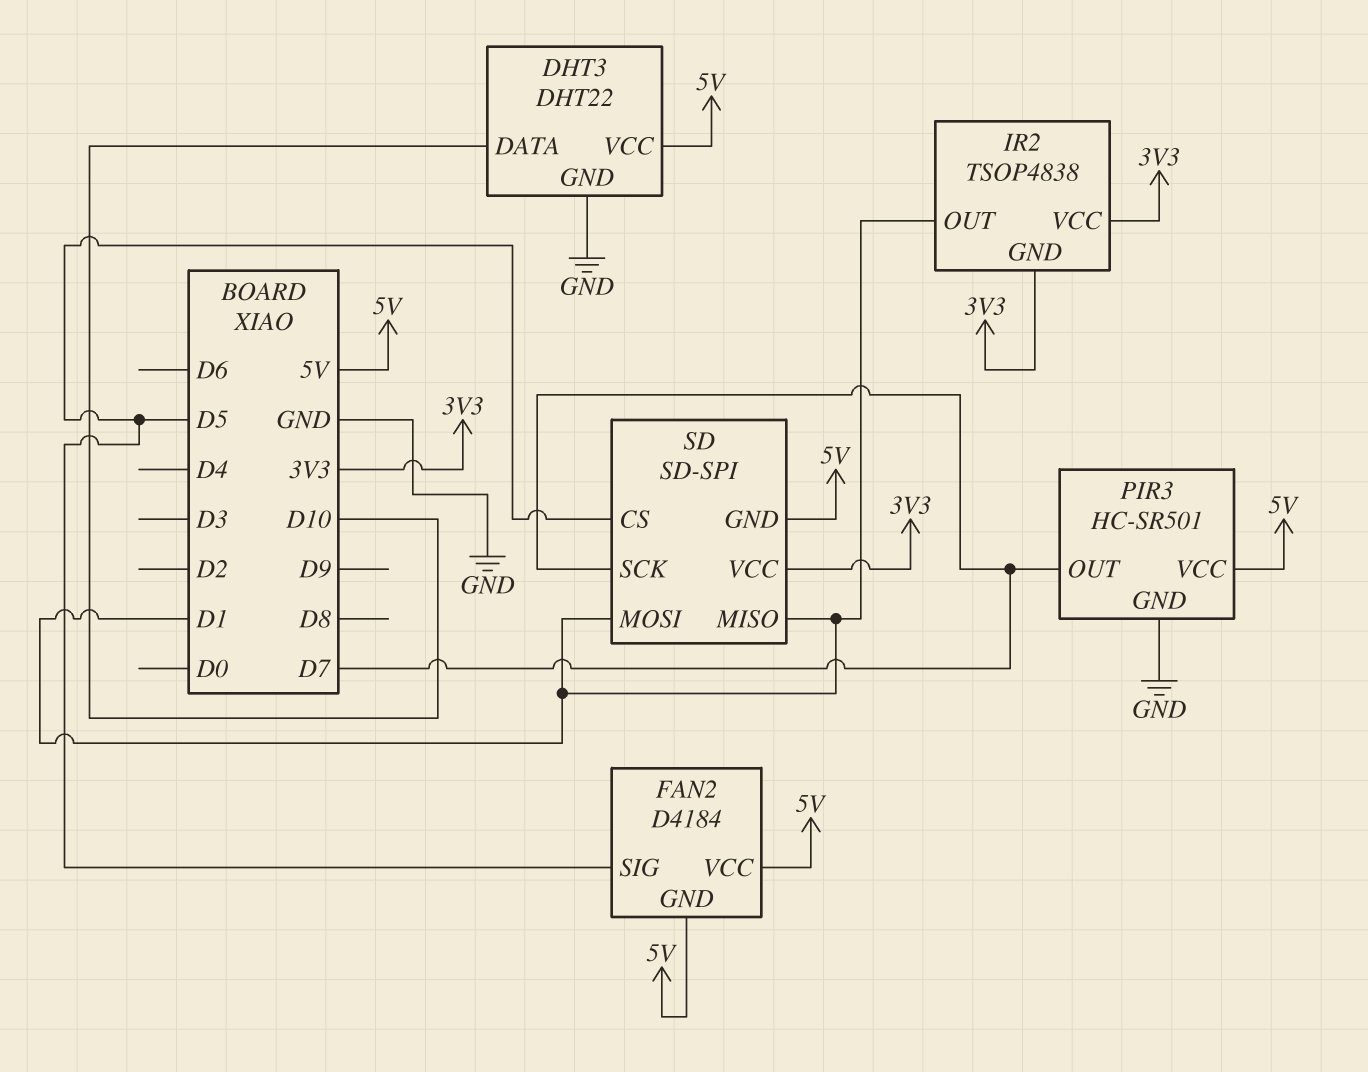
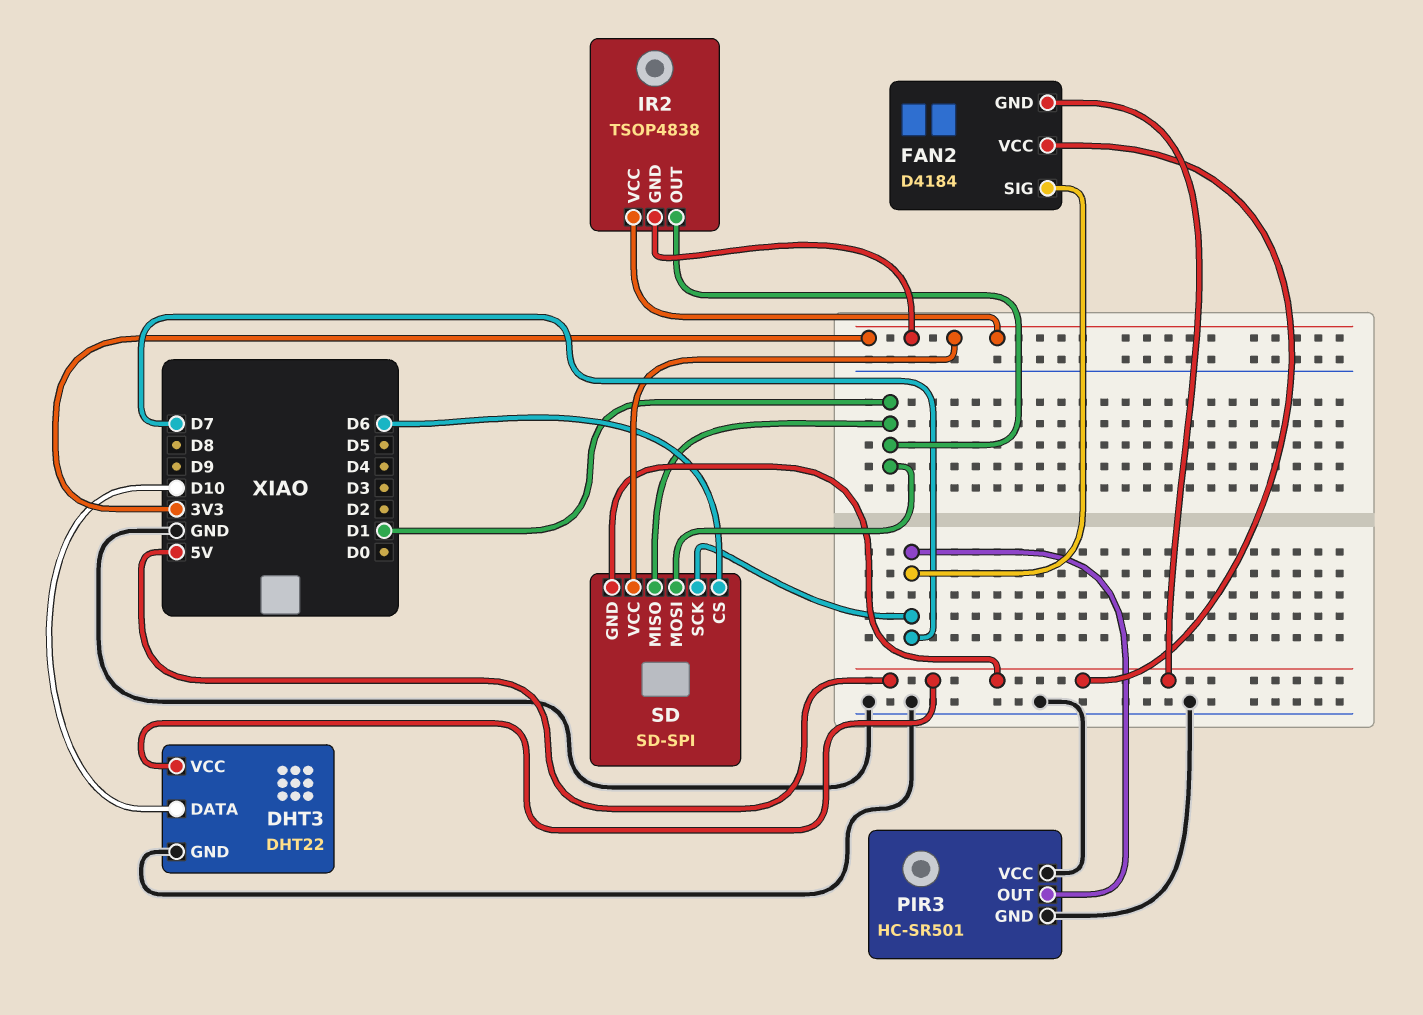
FAN2 pin SIG: D5 -> D7
PIR3 pin VCC: 5V -> GND
SD pin CS: D5 -> D6

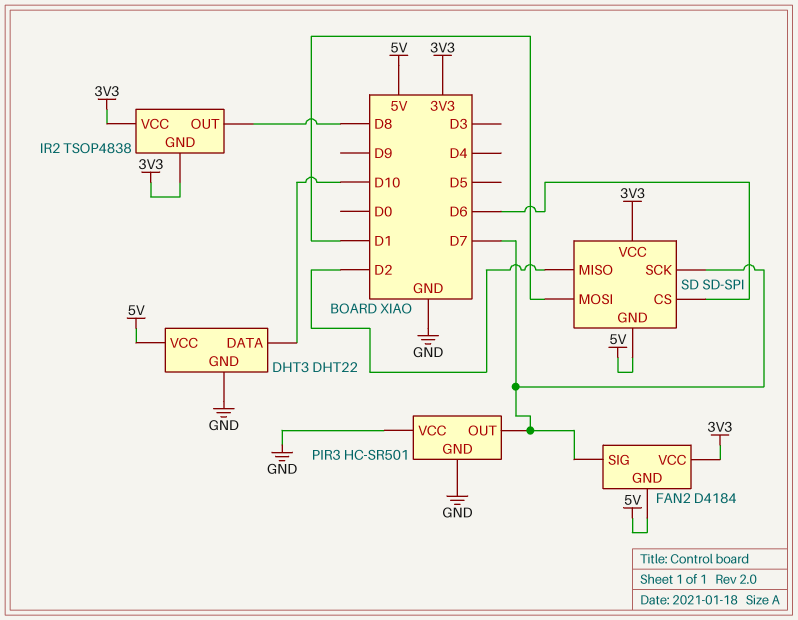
FAN2 pin VCC: 5V -> 3V3
IR2 pin OUT: D1 -> D8
SD pin MISO: D1 -> D2

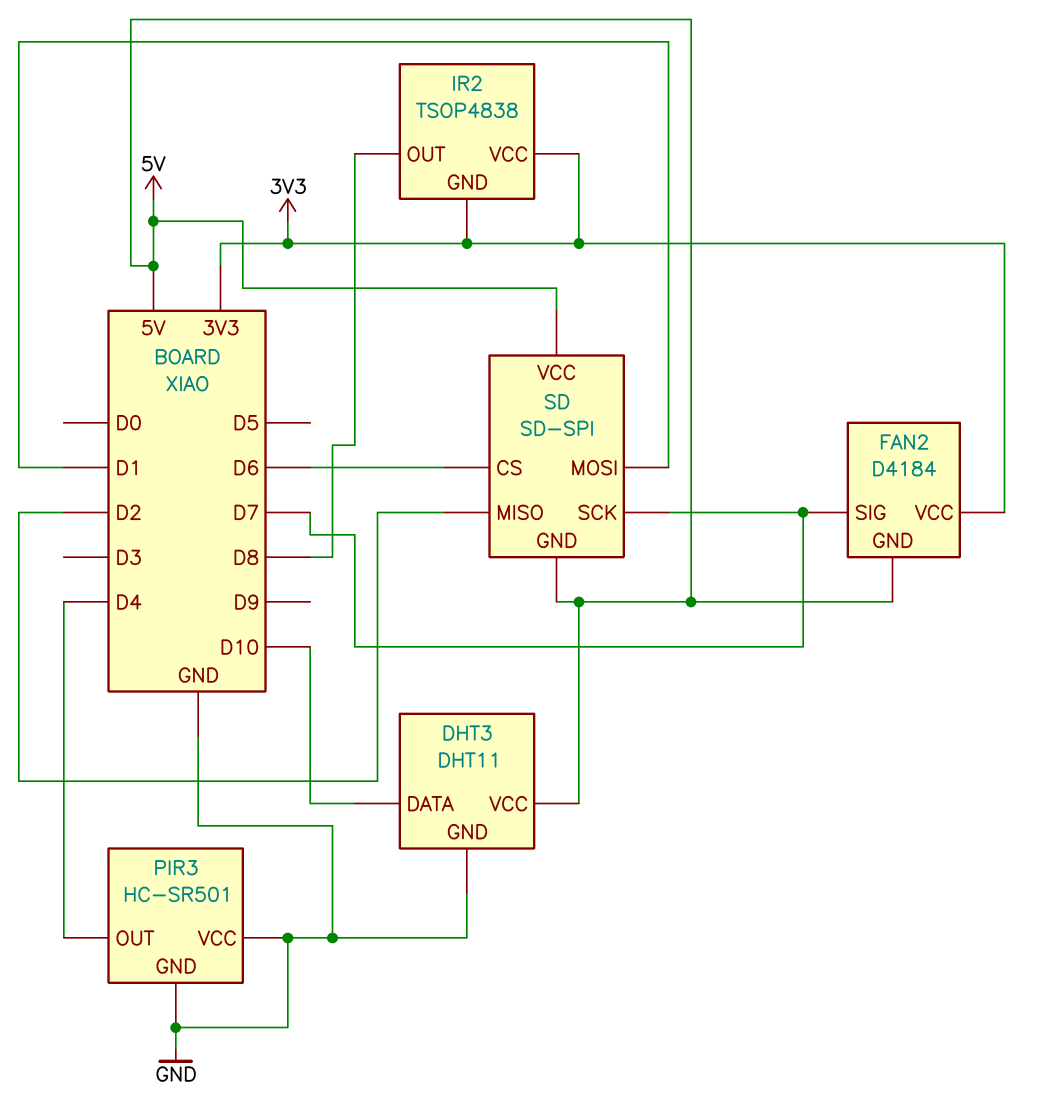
DHT3: DHT22 -> DHT11
PIR3 pin OUT: D7 -> D4
SD pin VCC: 3V3 -> 5V

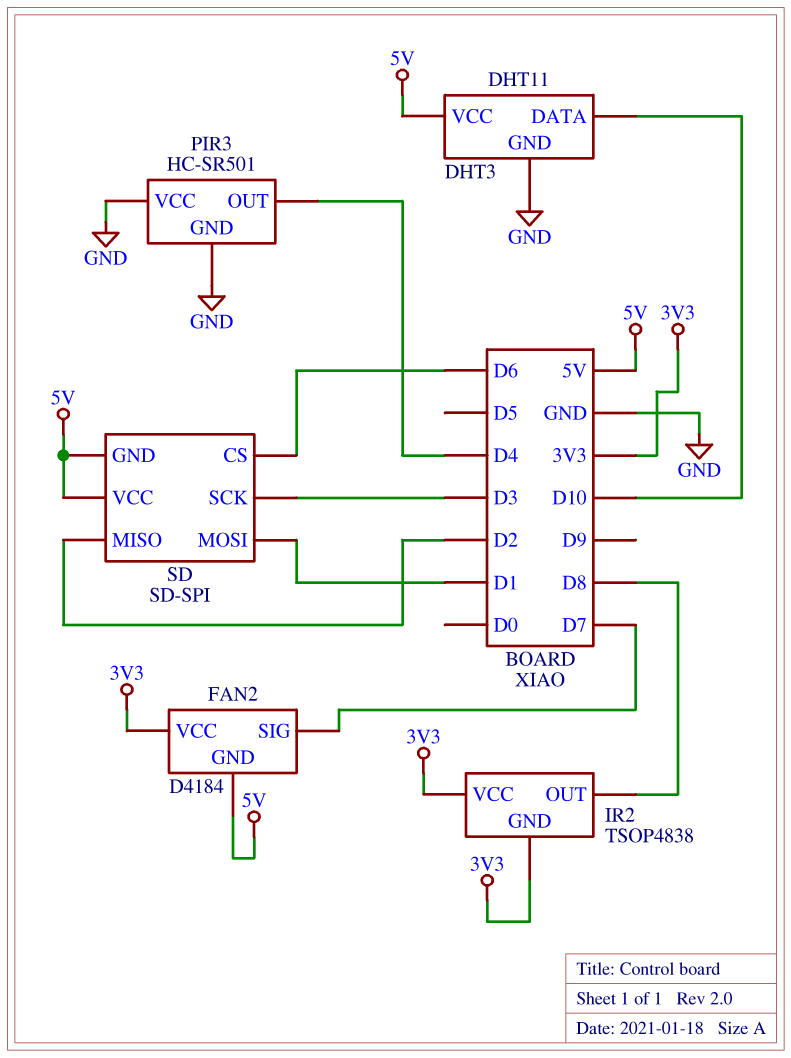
SD pin SCK: D7 -> D3

